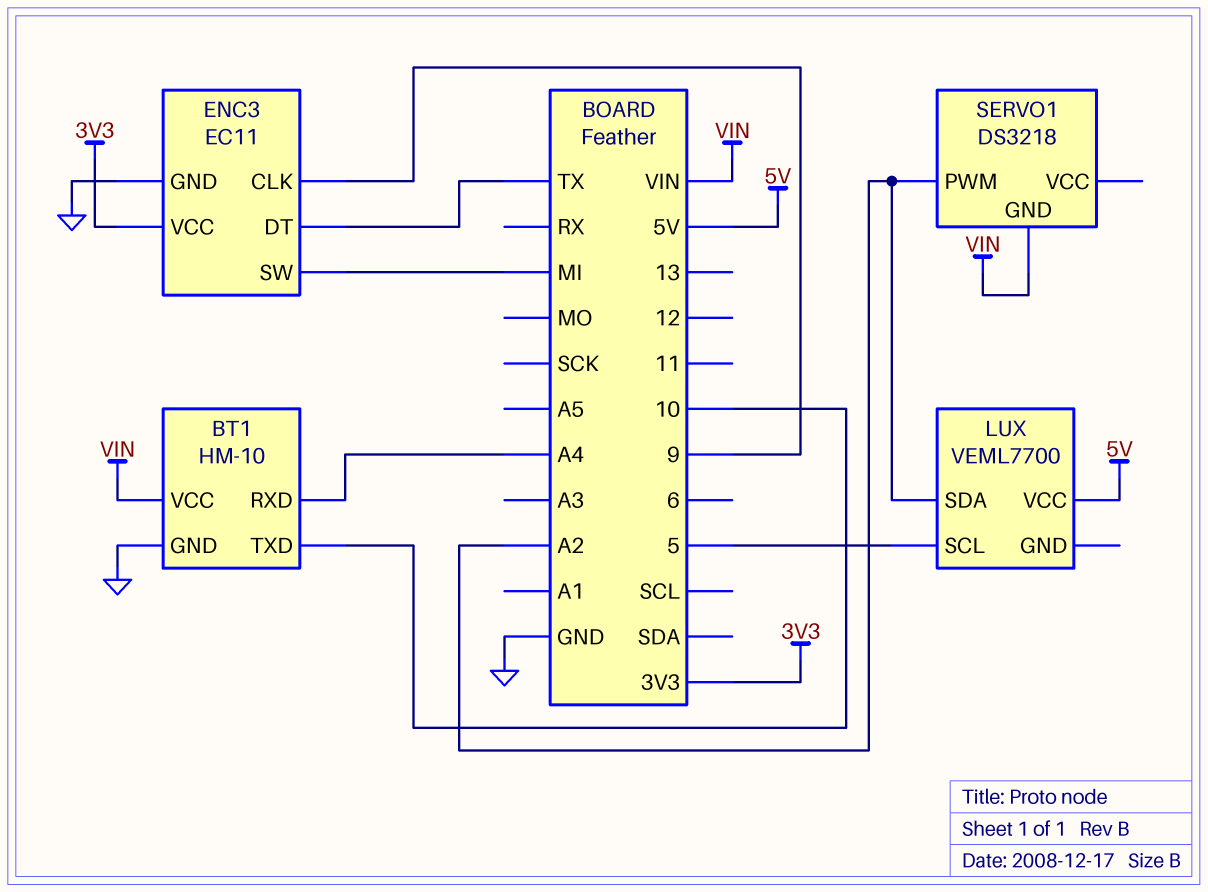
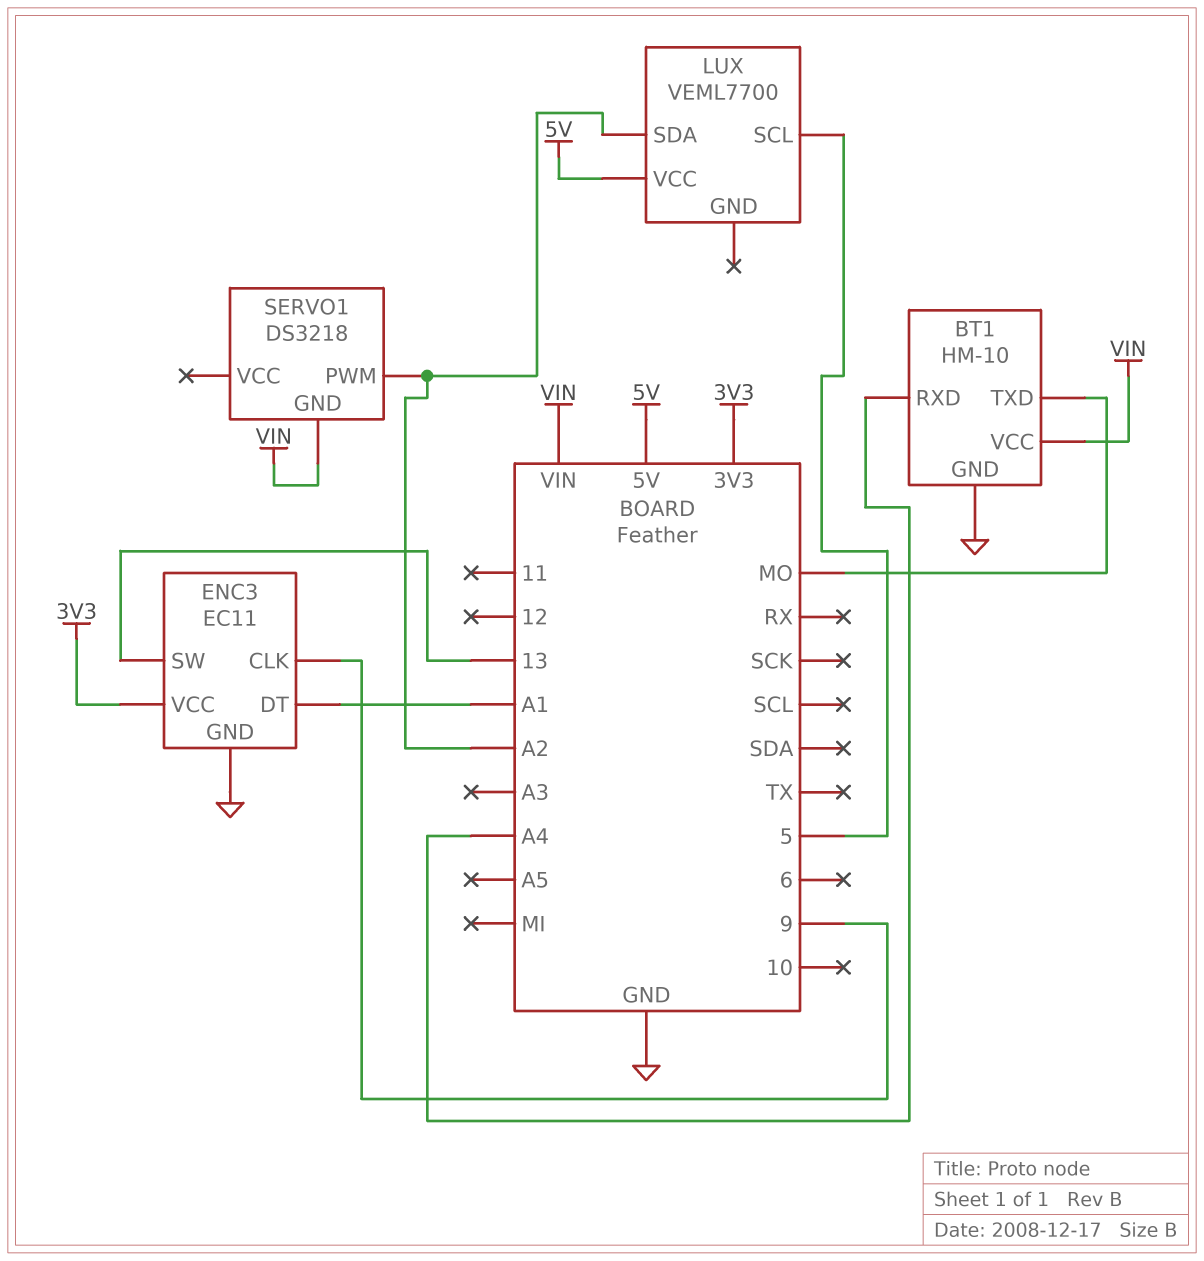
BT1 pin TXD: 10 -> MO
ENC3 pin DT: TX -> A1
ENC3 pin SW: MI -> 13

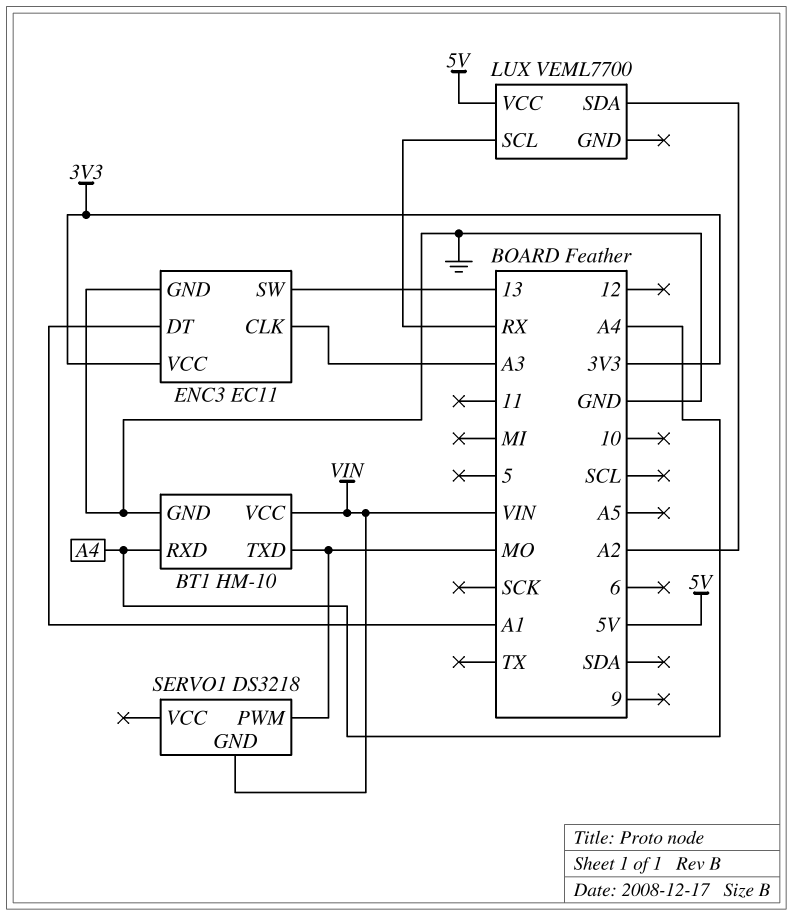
ENC3 pin CLK: 9 -> A3
LUX pin SCL: 5 -> RX
SERVO1 pin PWM: A2 -> MO

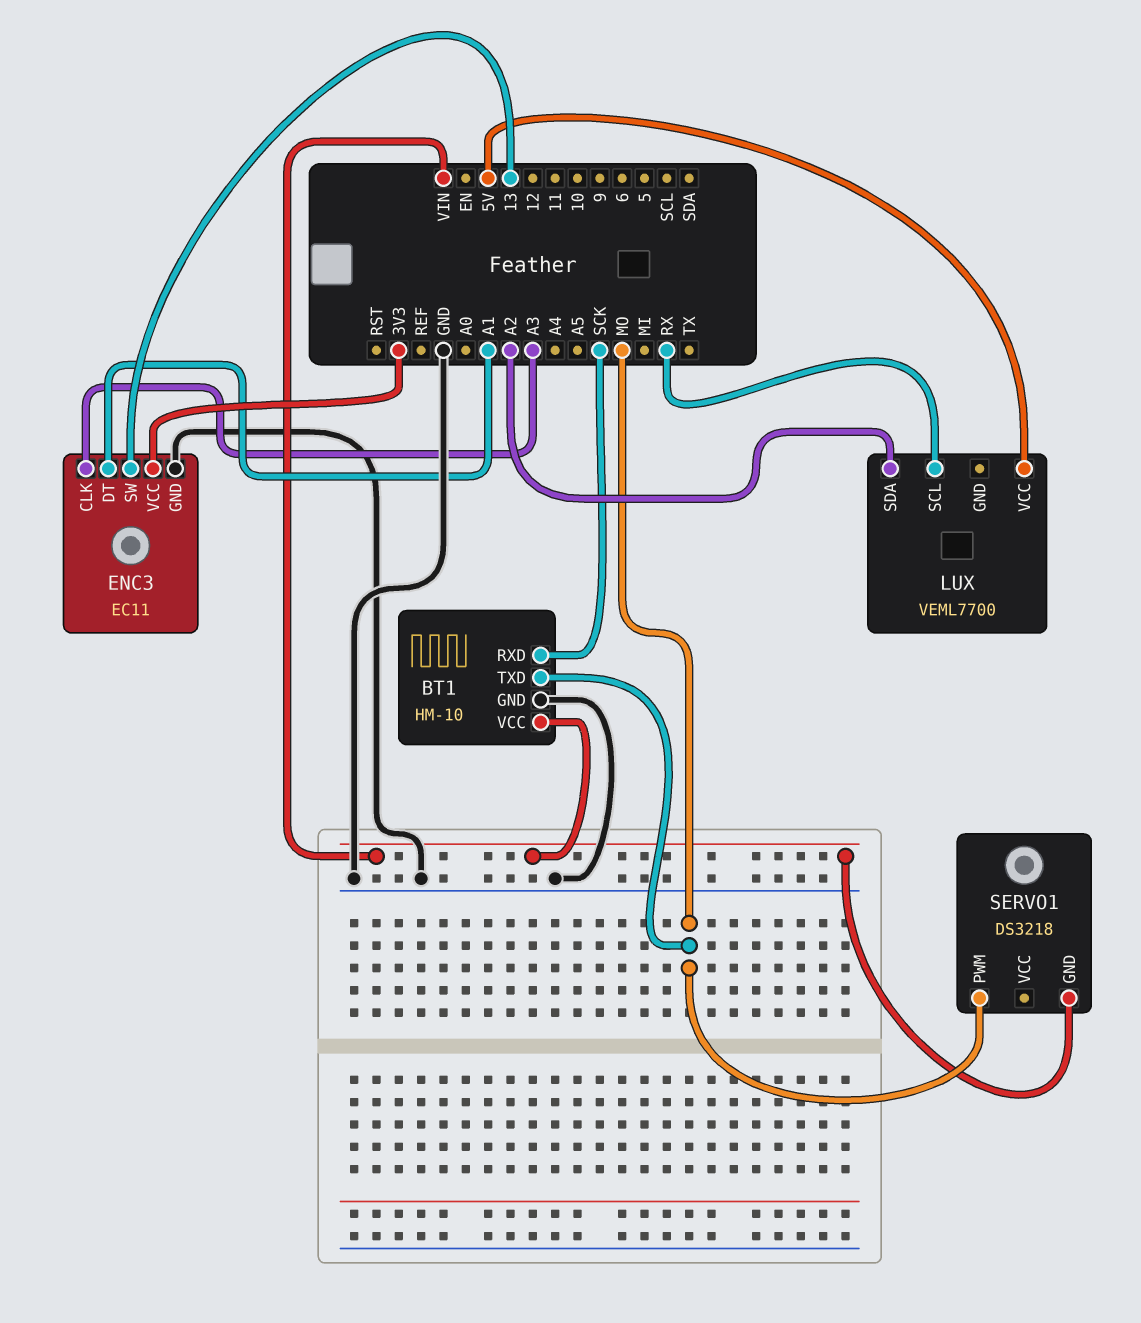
BT1 pin RXD: A4 -> SCK

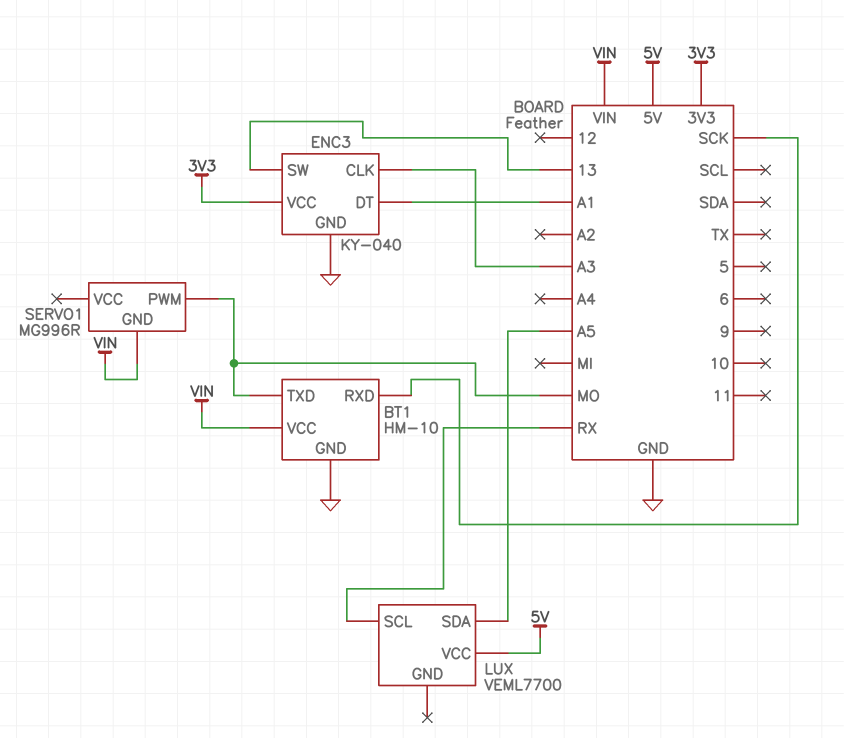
ENC3: EC11 -> KY-040
LUX pin SDA: A2 -> A5
SERVO1: DS3218 -> MG996R

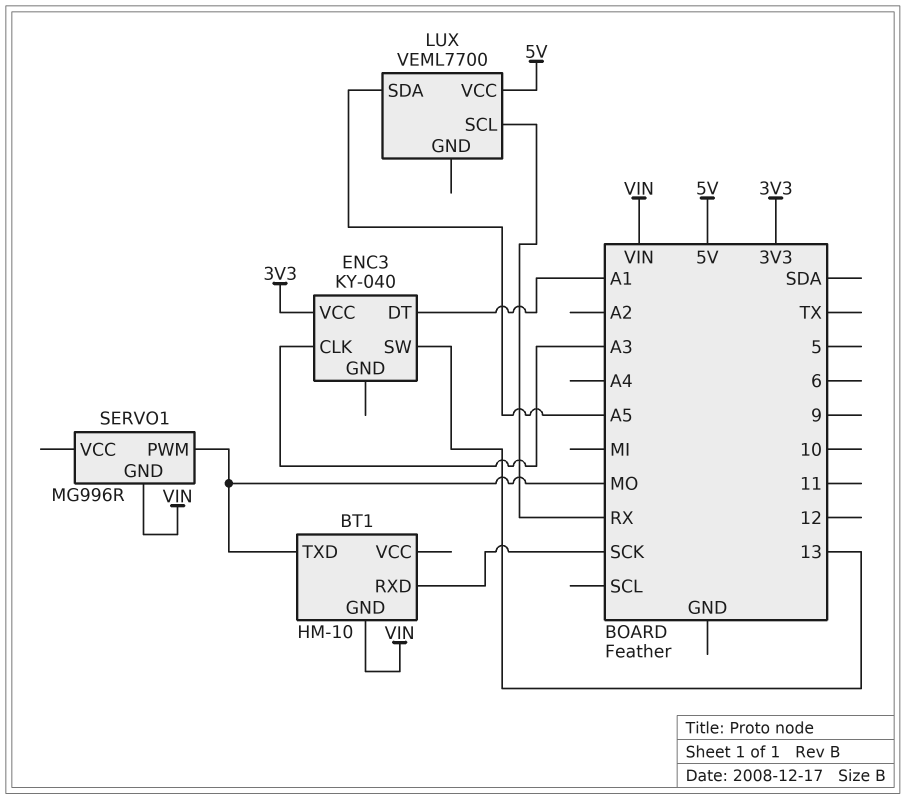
BT1 pin GND: GND -> VIN
BT1 pin VCC: VIN -> none
ENC3 pin GND: GND -> none

